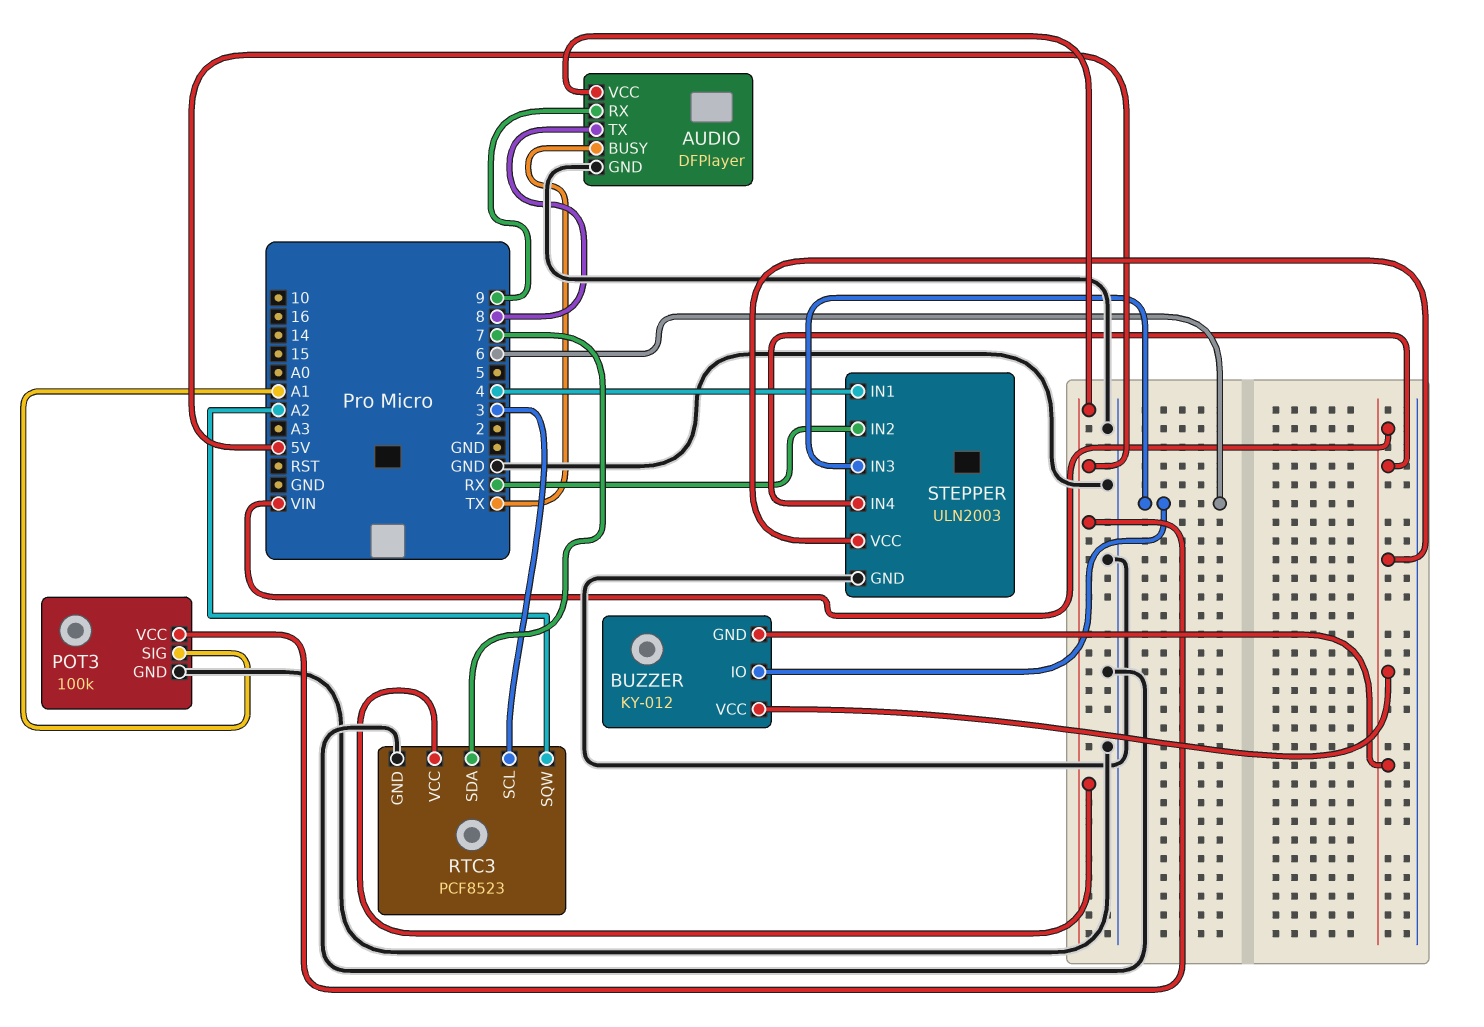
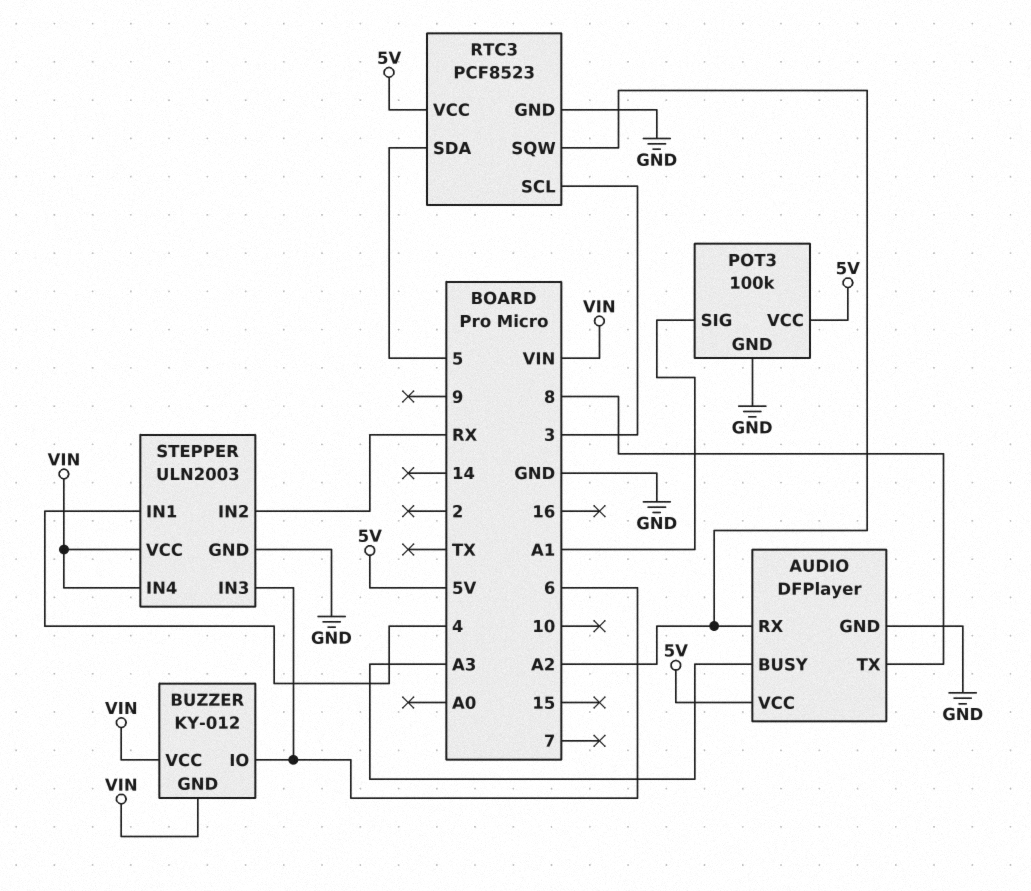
AUDIO pin BUSY: TX -> A3
AUDIO pin RX: 9 -> A2
RTC3 pin SDA: 7 -> 5

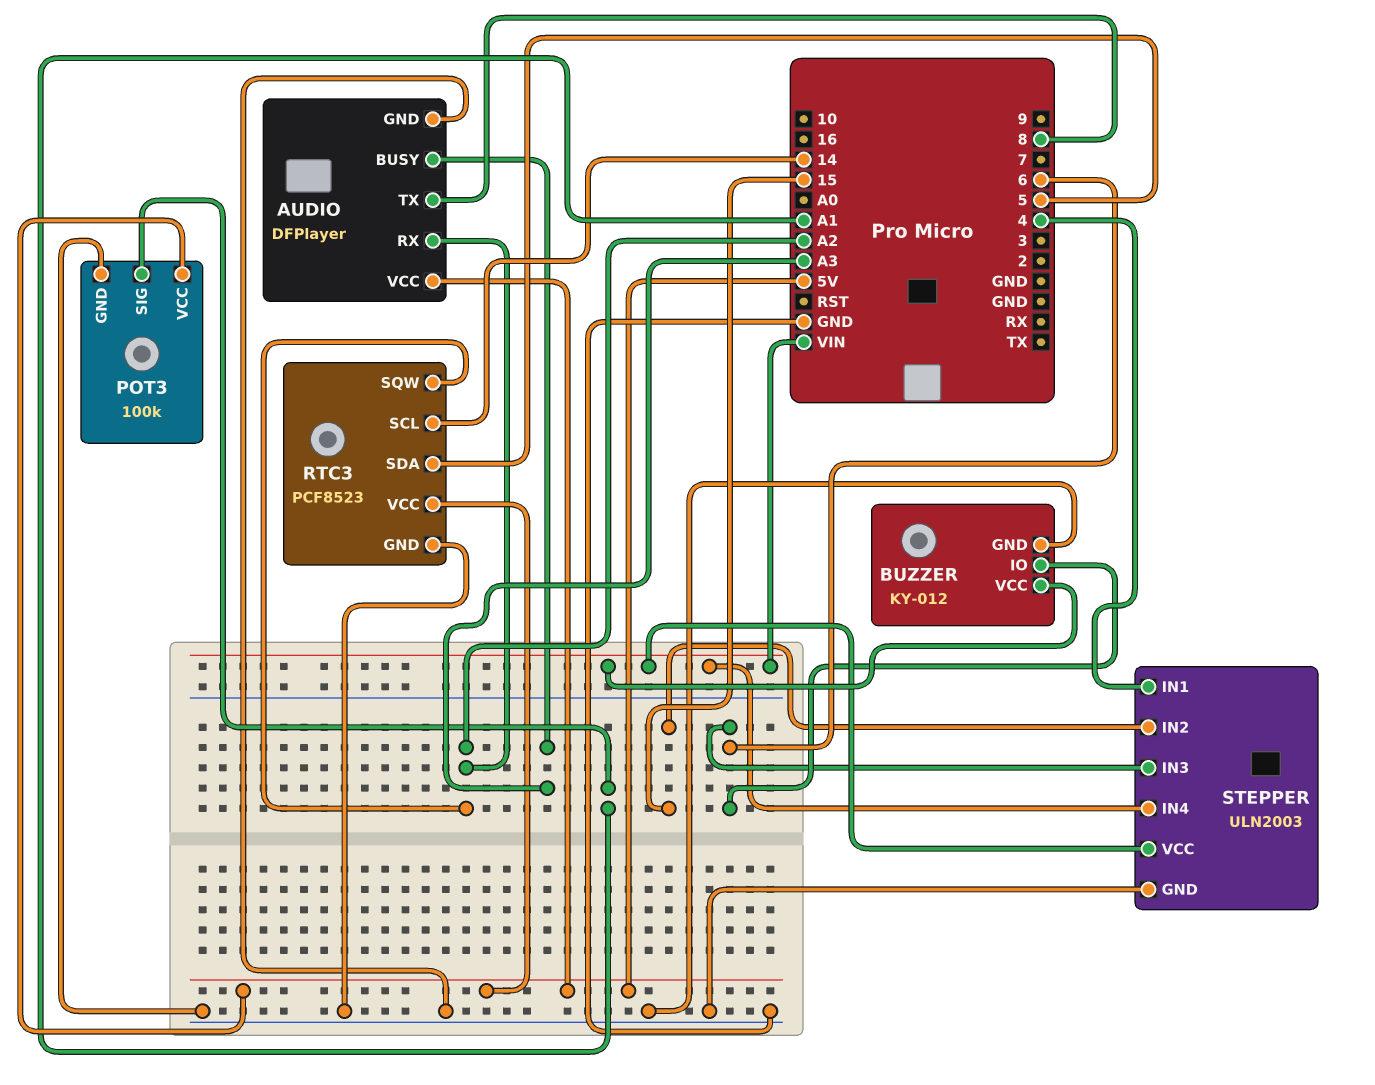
BUZZER pin GND: VIN -> GND
RTC3 pin SCL: 3 -> 14
STEPPER pin IN2: RX -> 15

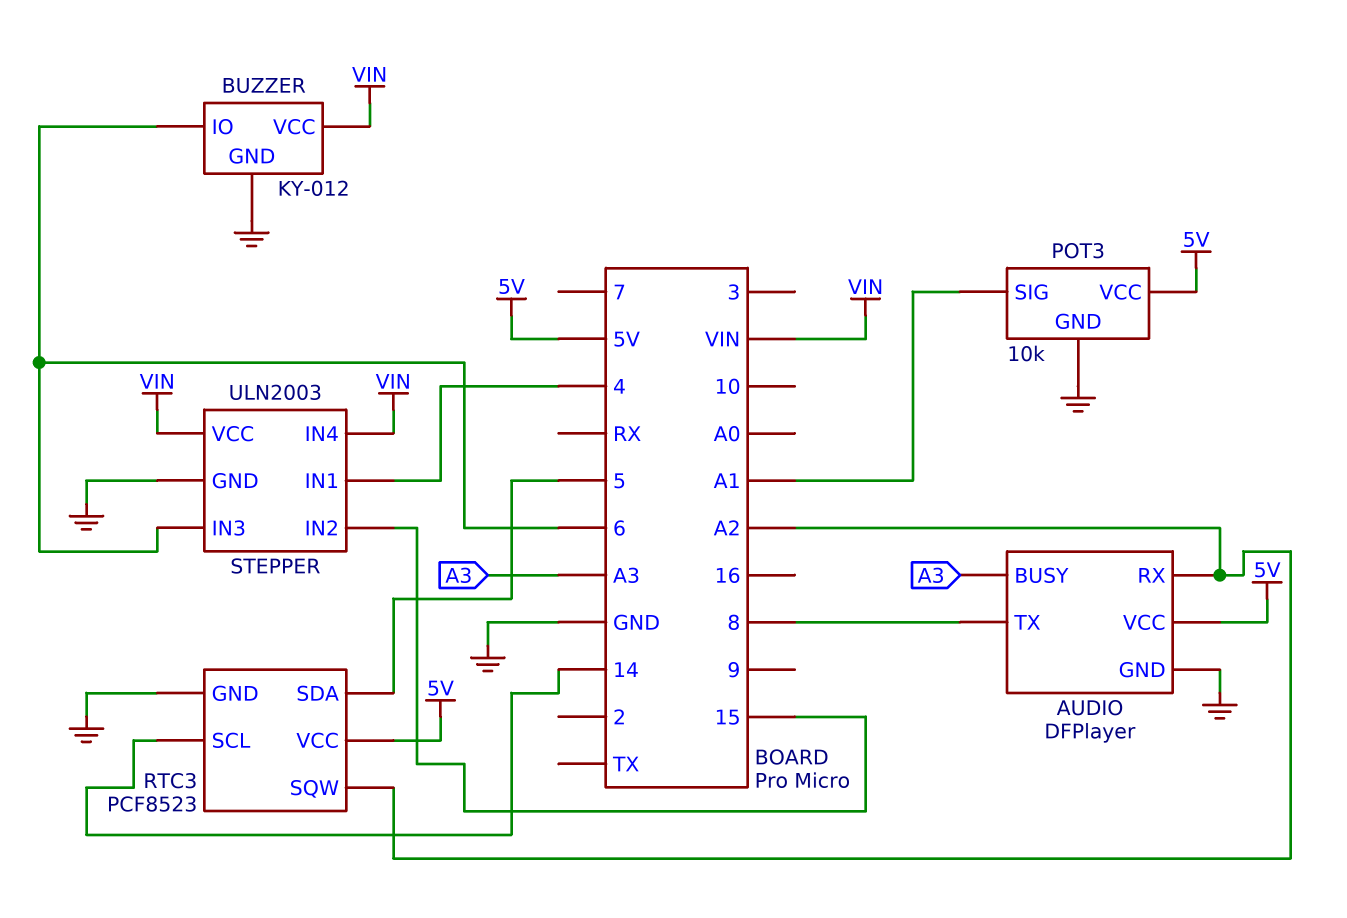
POT3: 100k -> 10k

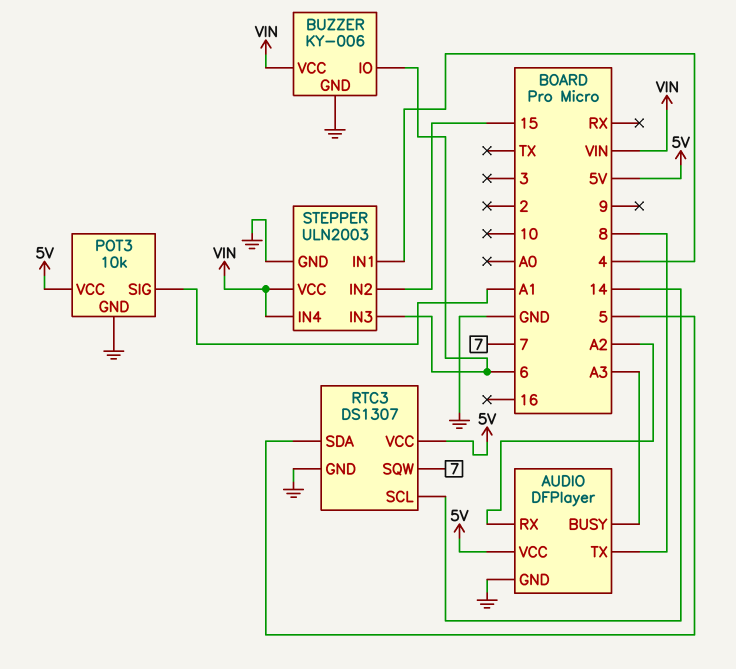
BUZZER: KY-012 -> KY-006
RTC3: PCF8523 -> DS1307
RTC3 pin SQW: A2 -> 7

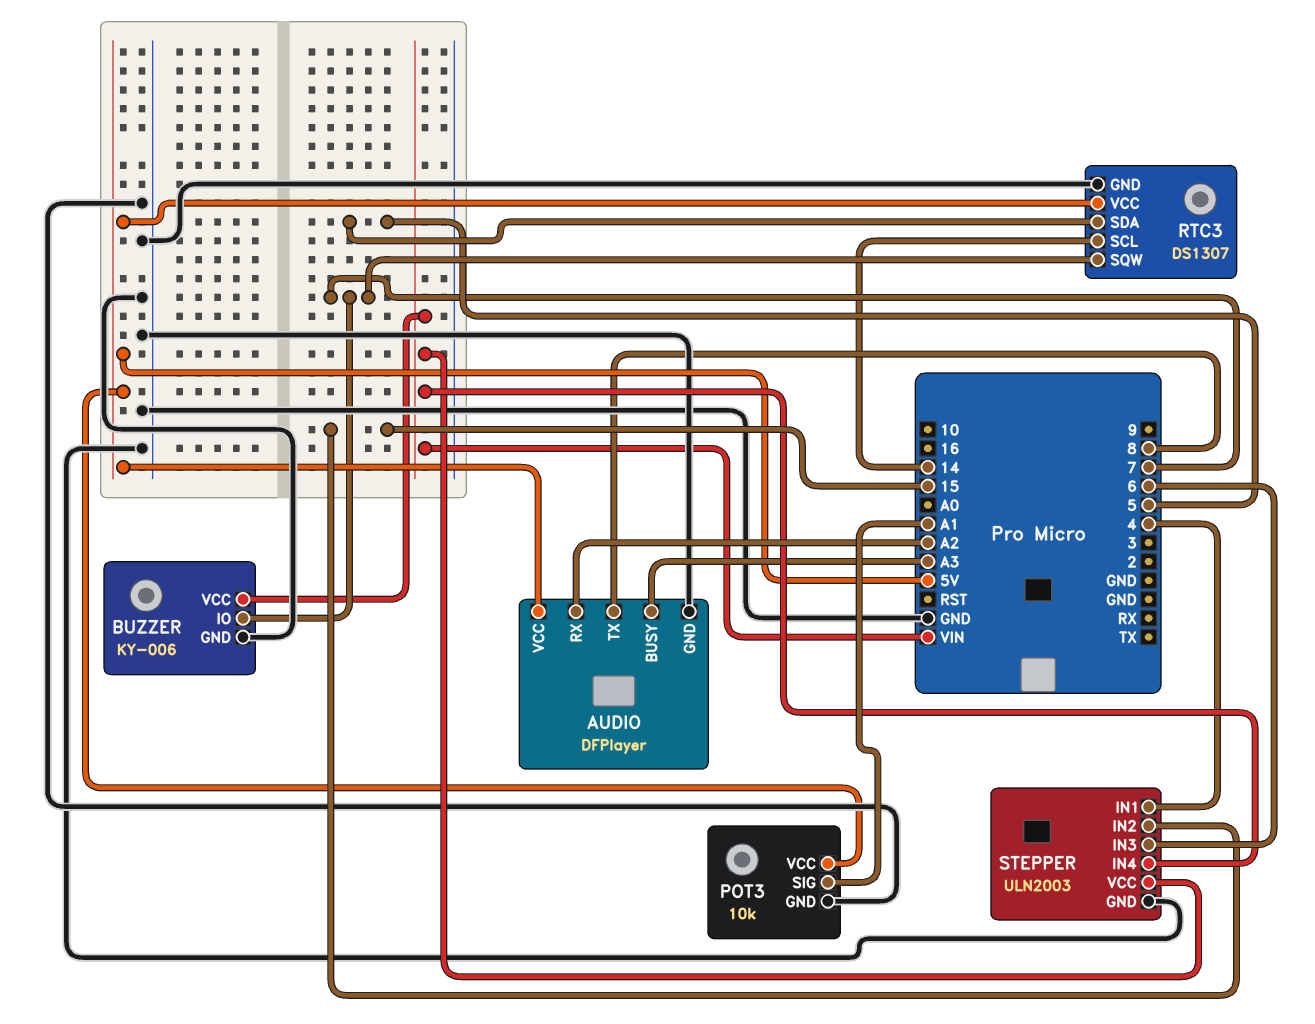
BUZZER pin IO: 6 -> 7

